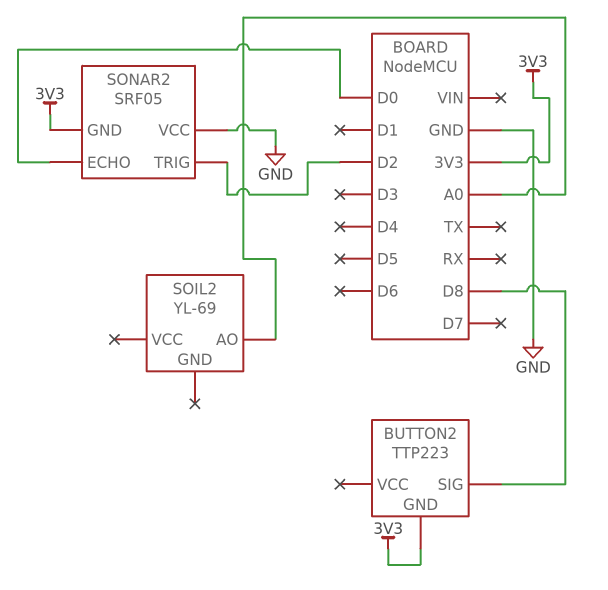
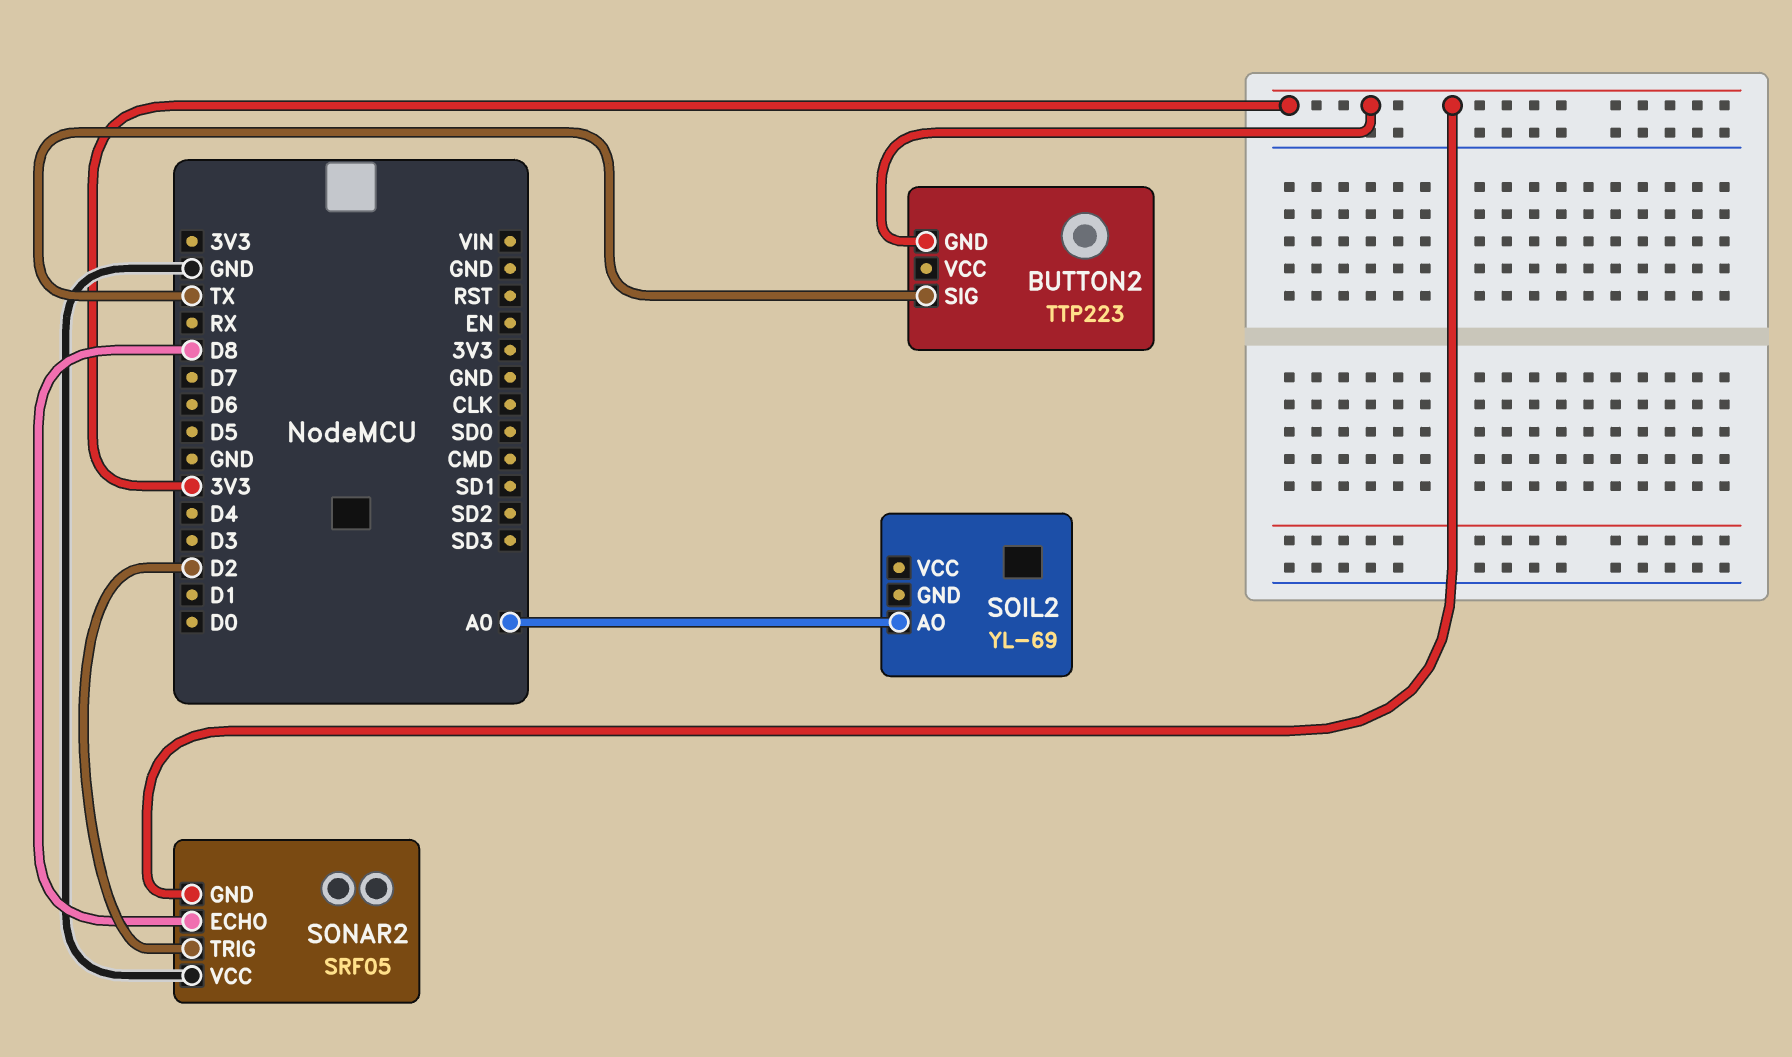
BUTTON2 pin SIG: D8 -> TX
SONAR2 pin ECHO: D0 -> D8

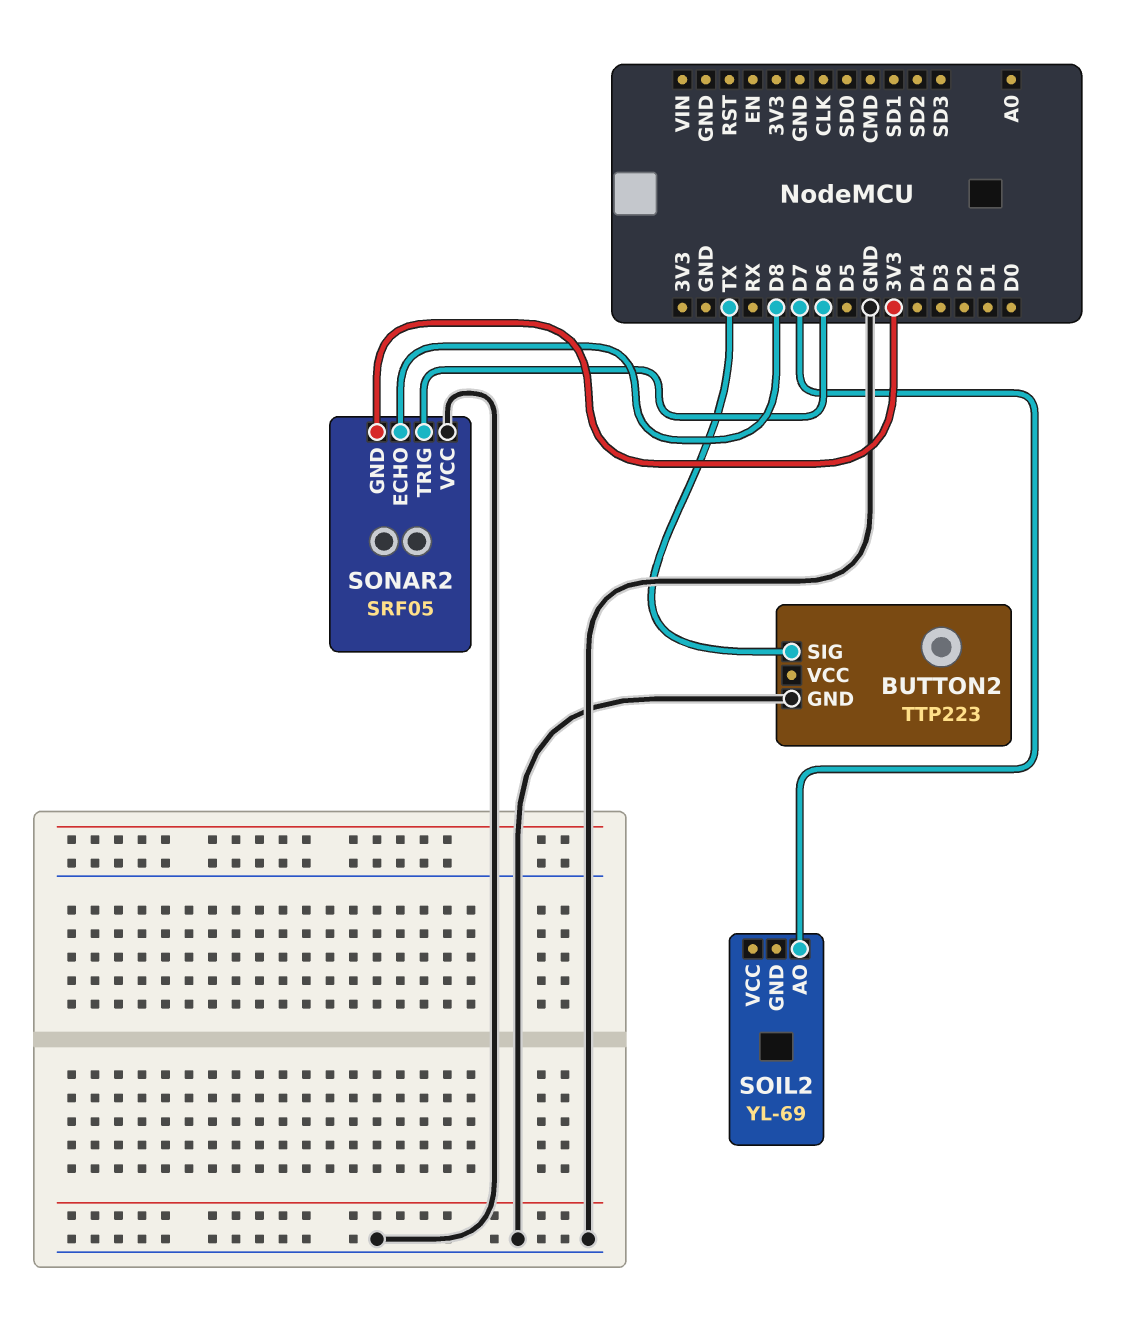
BUTTON2 pin GND: 3V3 -> GND
SOIL2 pin AO: A0 -> D7
SONAR2 pin TRIG: D2 -> D6

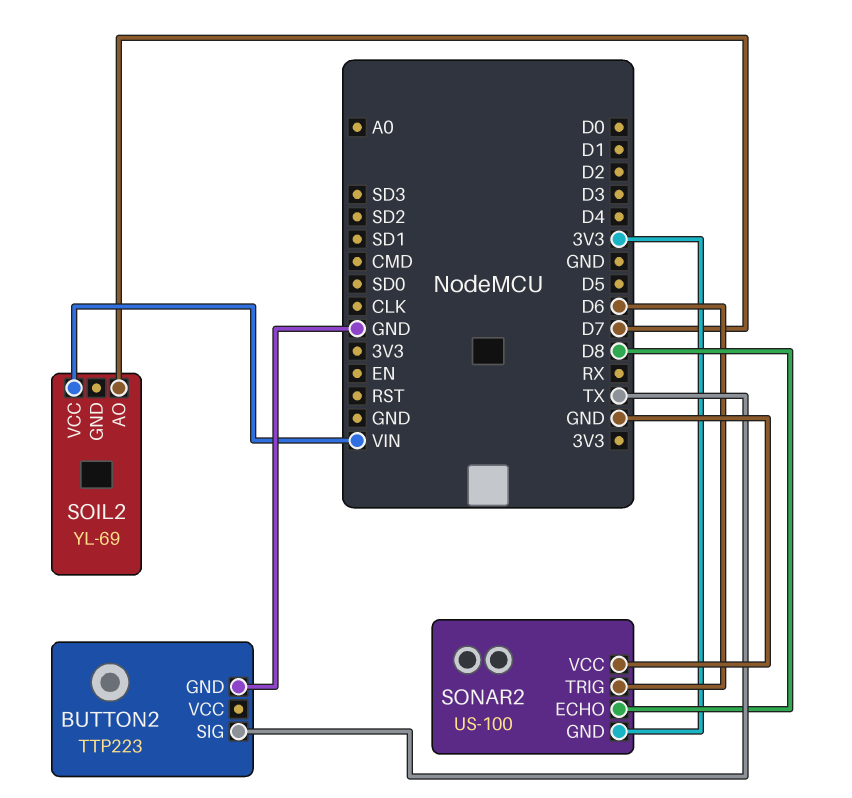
SOIL2 pin VCC: none -> VIN
SONAR2: SRF05 -> US-100

